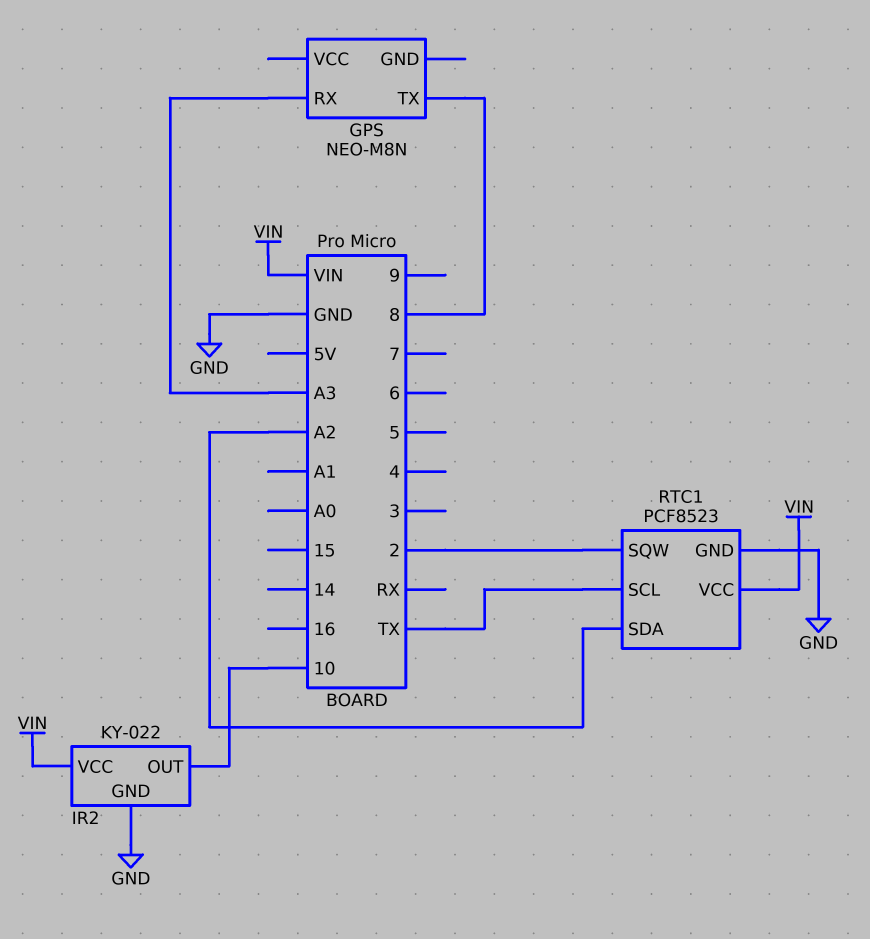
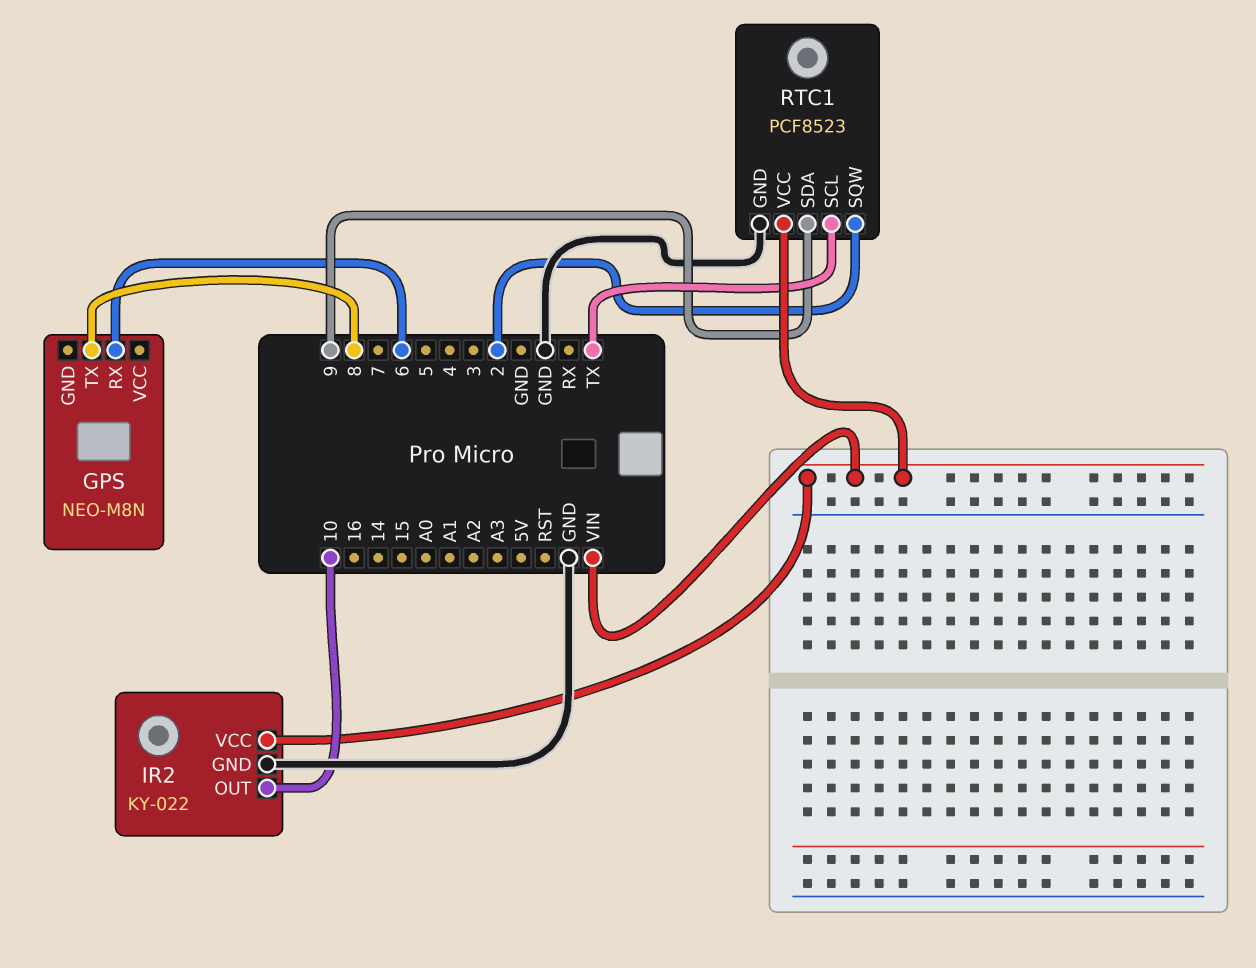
GPS pin RX: A3 -> 6
RTC1 pin SDA: A2 -> 9

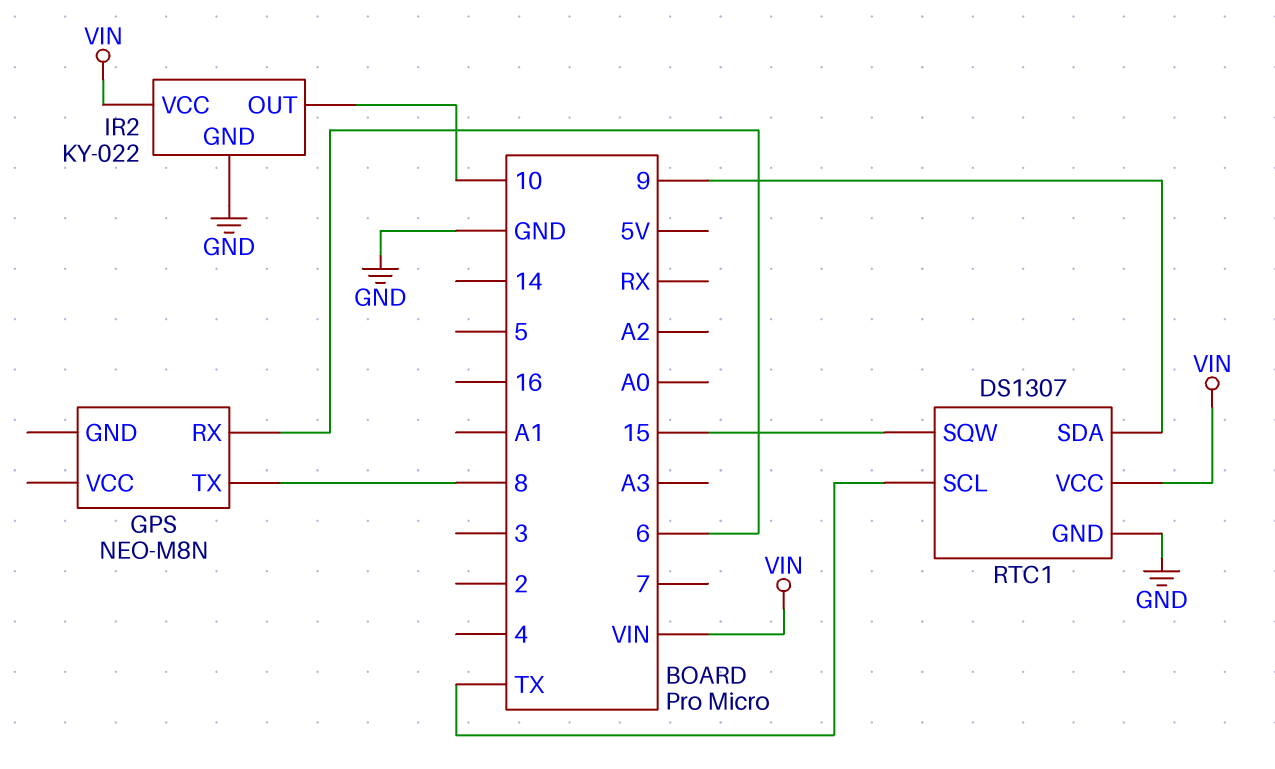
RTC1: PCF8523 -> DS1307
RTC1 pin SQW: 2 -> 15

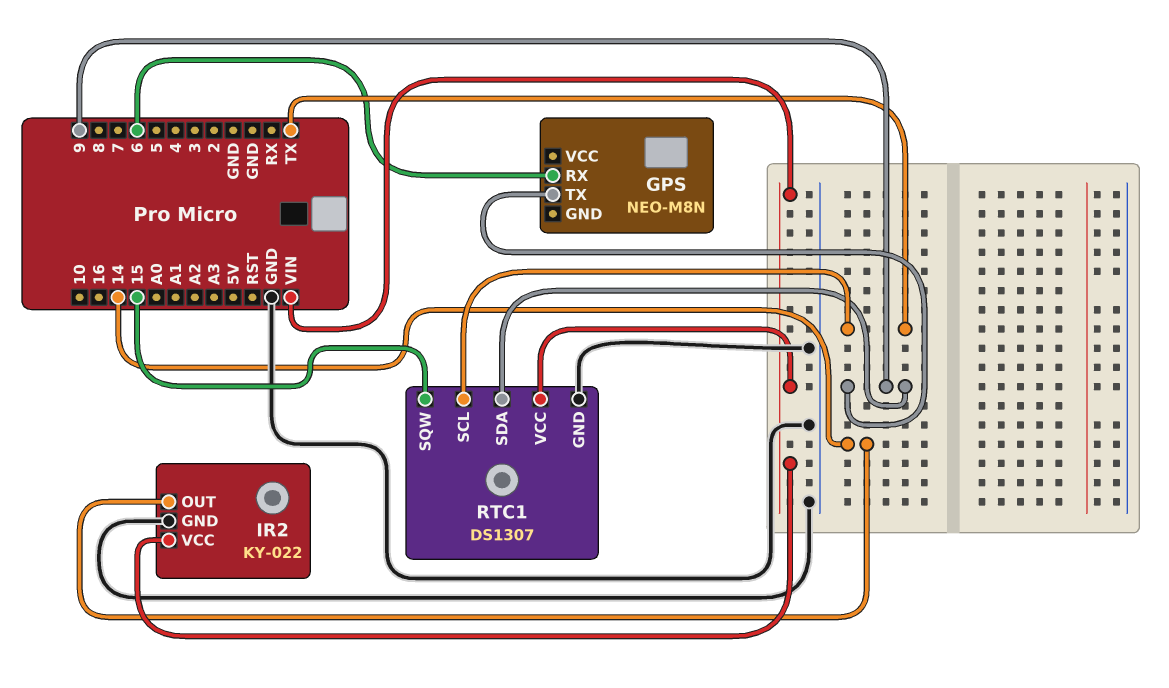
GPS pin TX: 8 -> 9
IR2 pin OUT: 10 -> 14

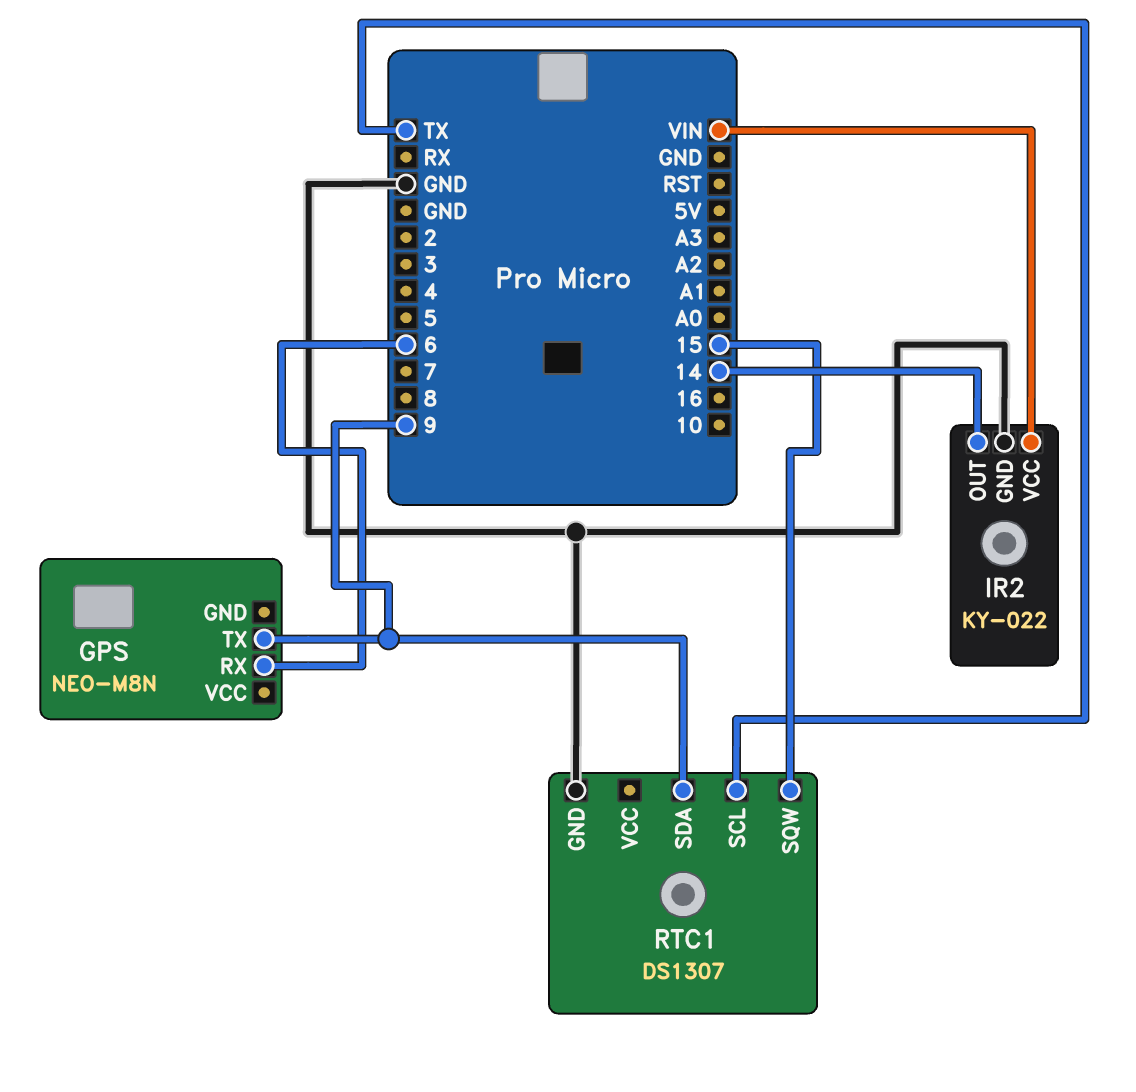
RTC1 pin VCC: VIN -> none

